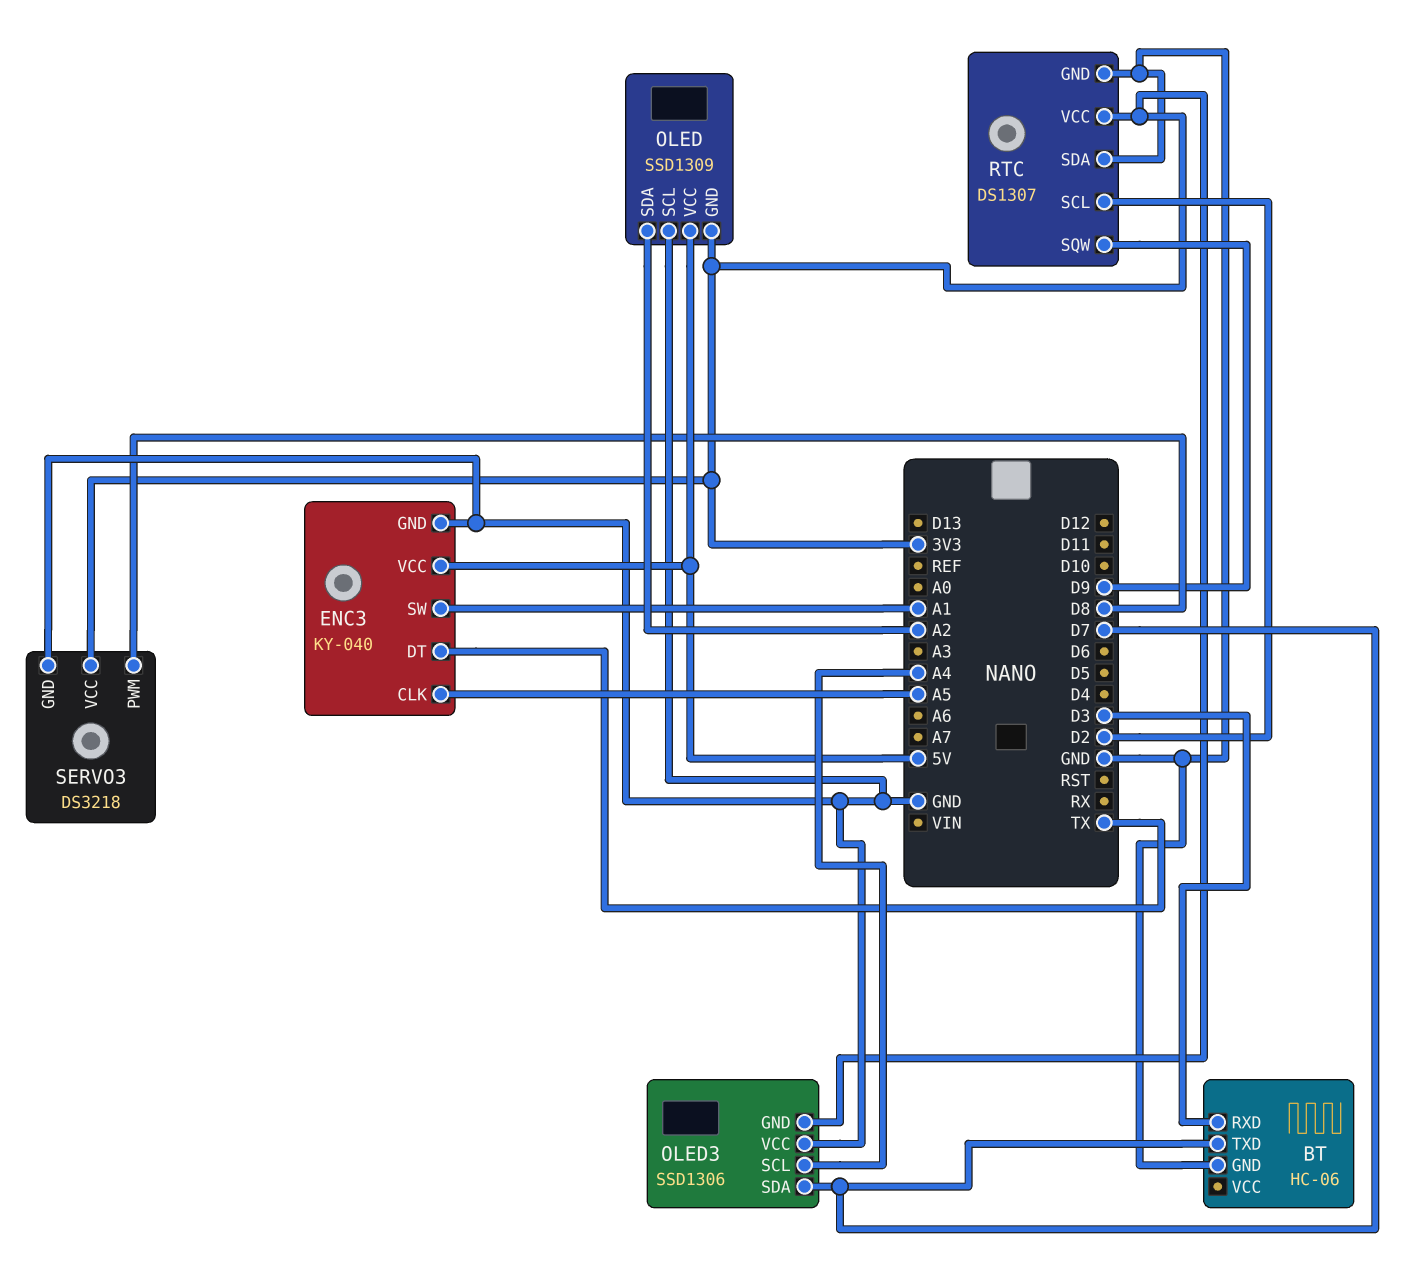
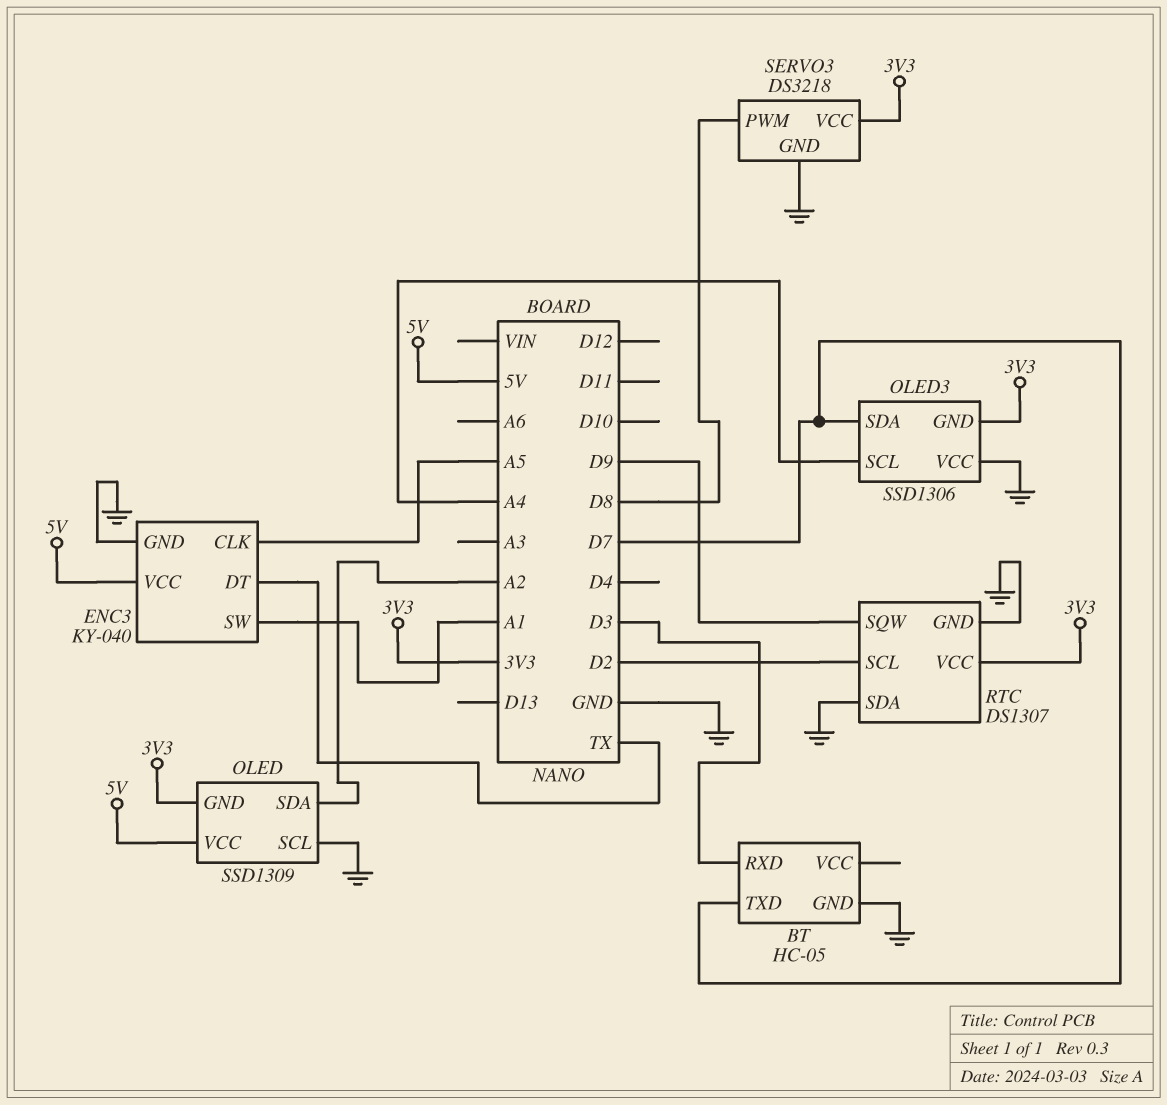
BT: HC-06 -> HC-05

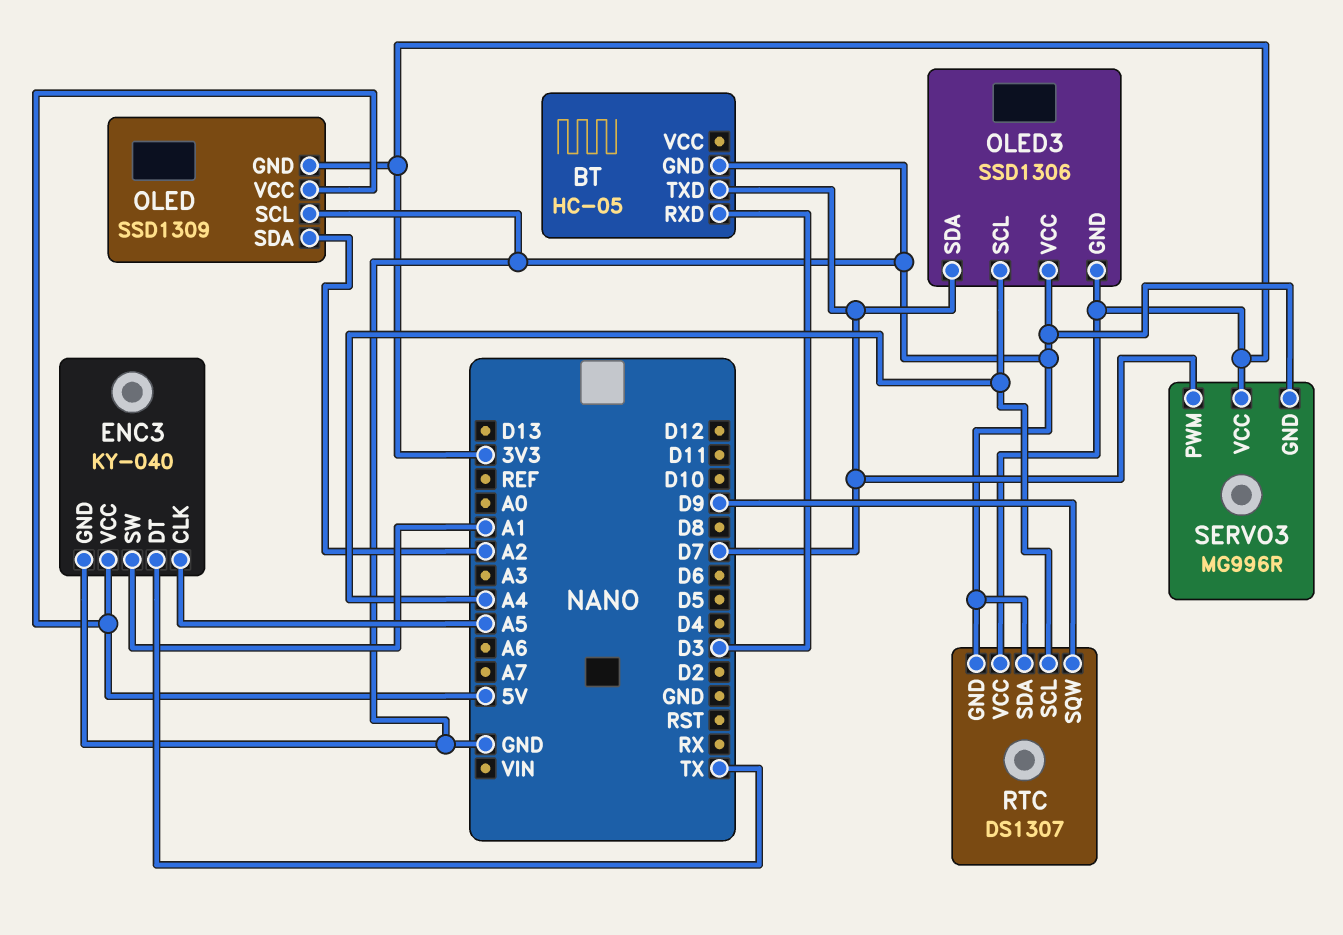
RTC pin SCL: D2 -> A4
SERVO3: DS3218 -> MG996R
SERVO3 pin PWM: D8 -> D7

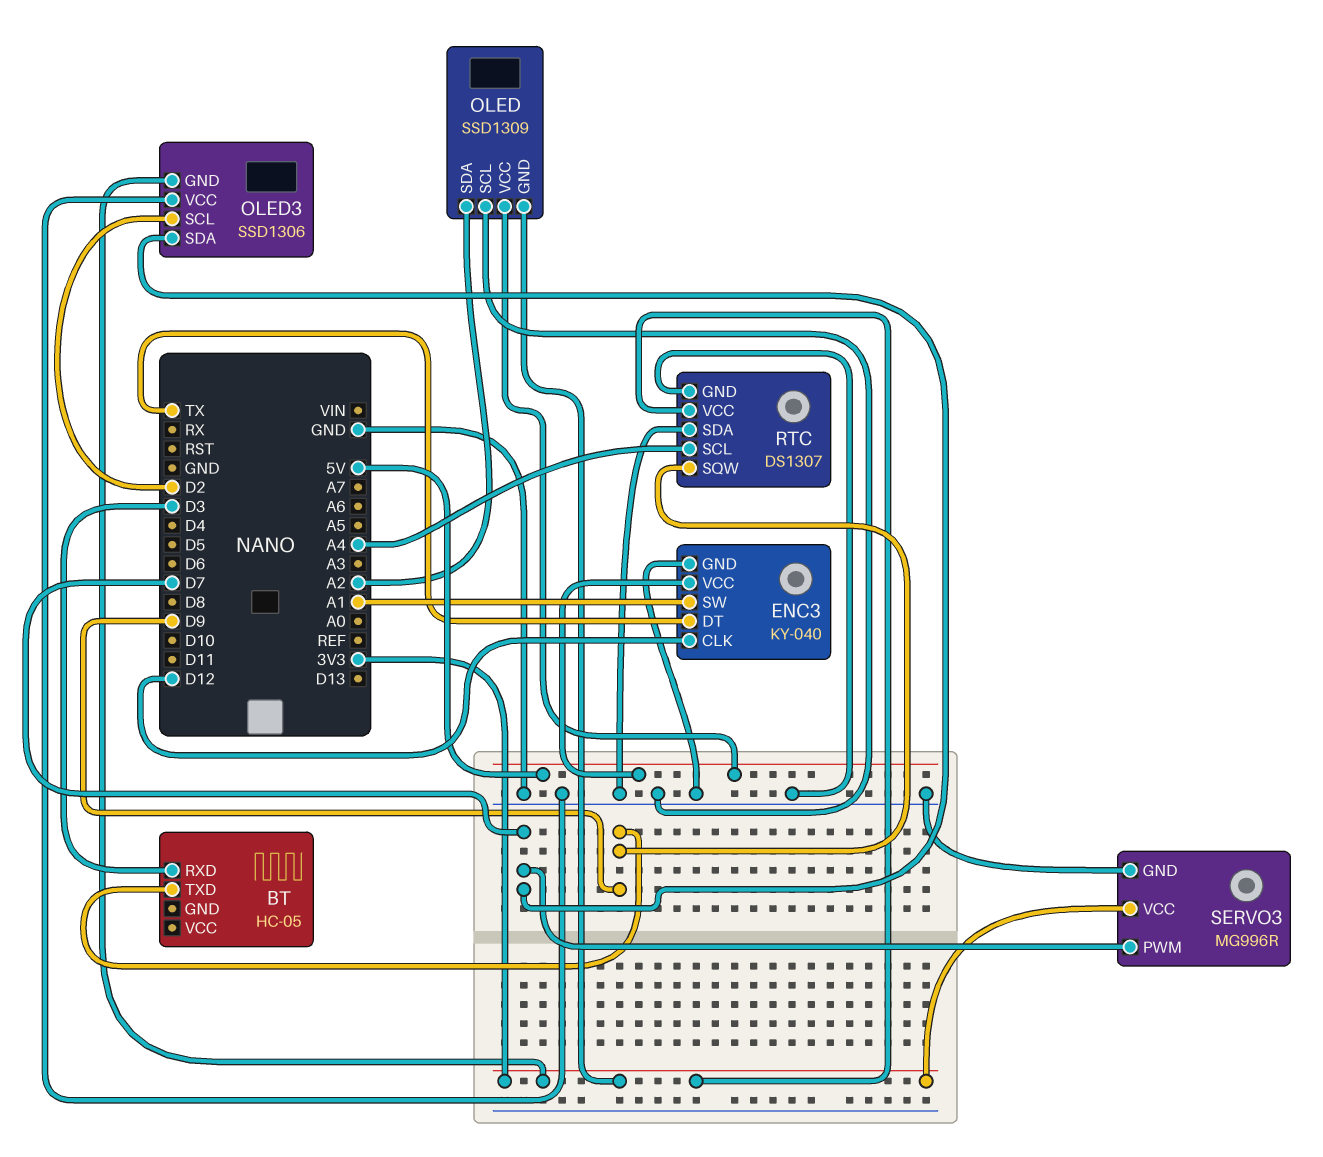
BT pin GND: GND -> none
BT pin TXD: D7 -> D9
ENC3 pin CLK: A5 -> D12
OLED3 pin SCL: A4 -> D2

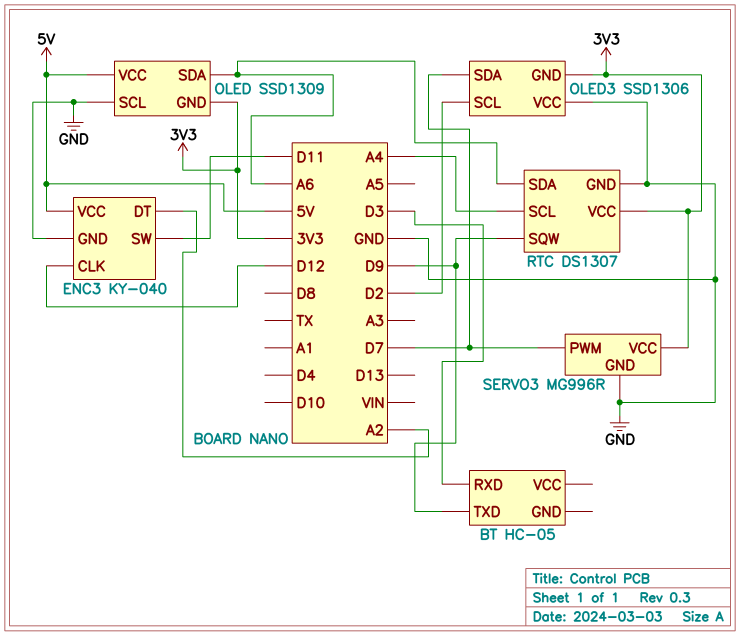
ENC3 pin DT: TX -> A2
ENC3 pin SW: A1 -> D11
OLED pin SDA: A2 -> A6
RTC pin SDA: GND -> A6

